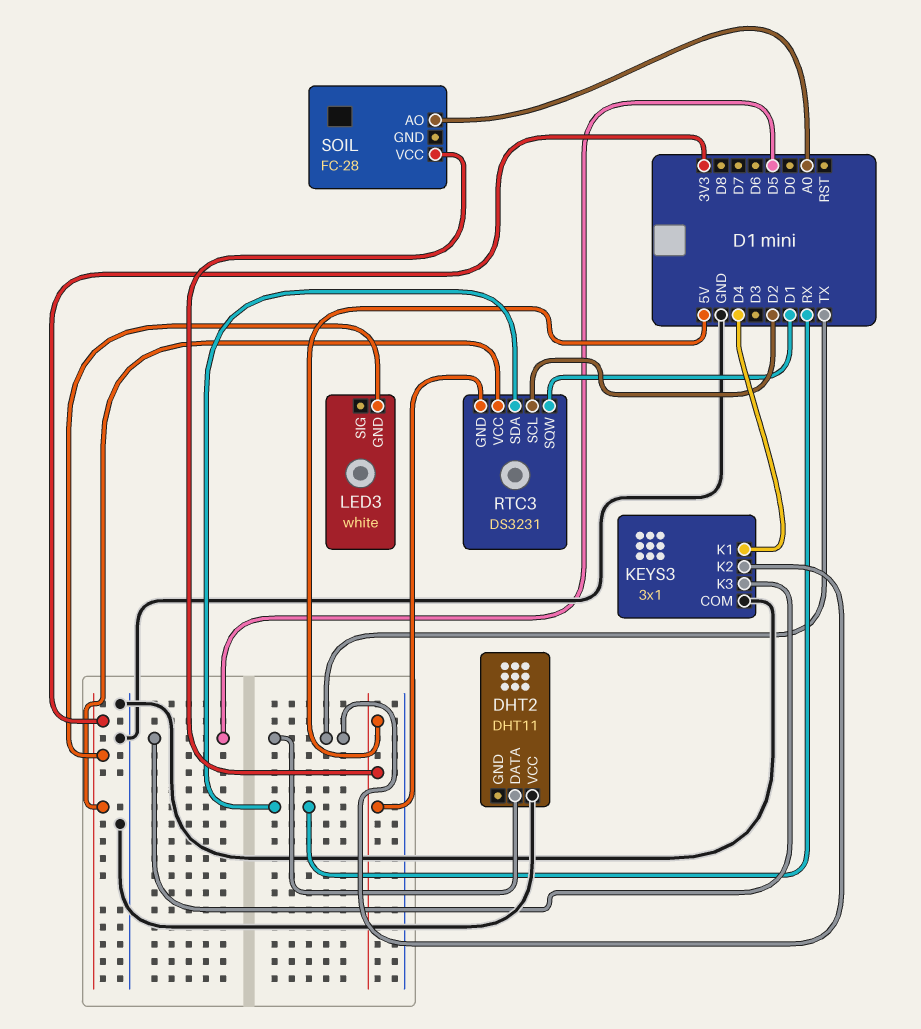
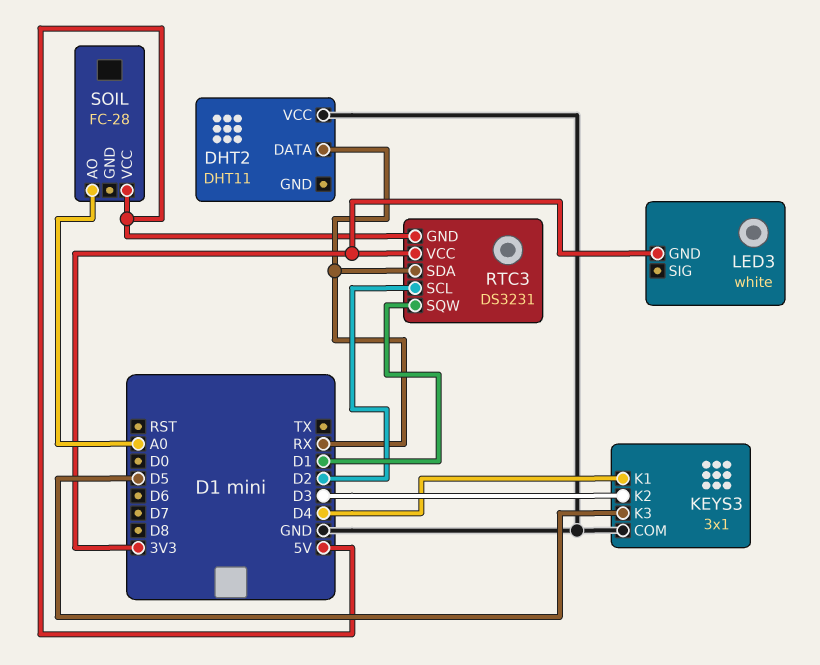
DHT2 pin DATA: TX -> RX
KEYS3 pin K2: TX -> D3

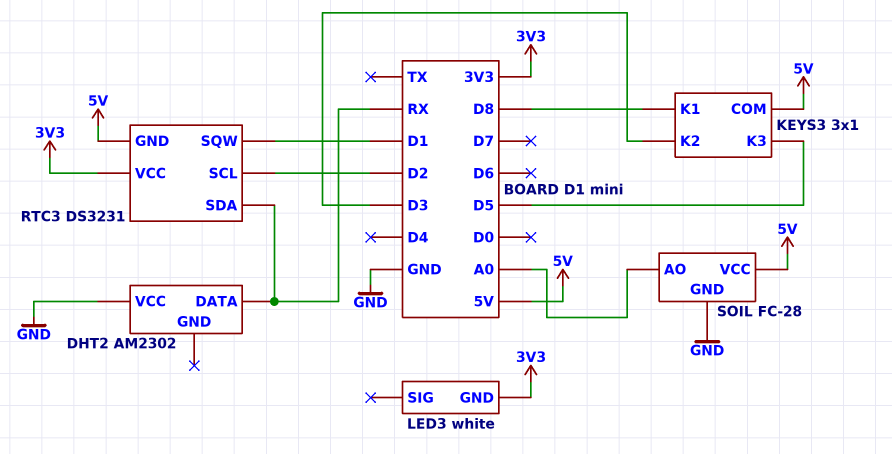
DHT2: DHT11 -> AM2302
KEYS3 pin COM: GND -> 5V
KEYS3 pin K1: D4 -> D8
SOIL pin GND: none -> GND

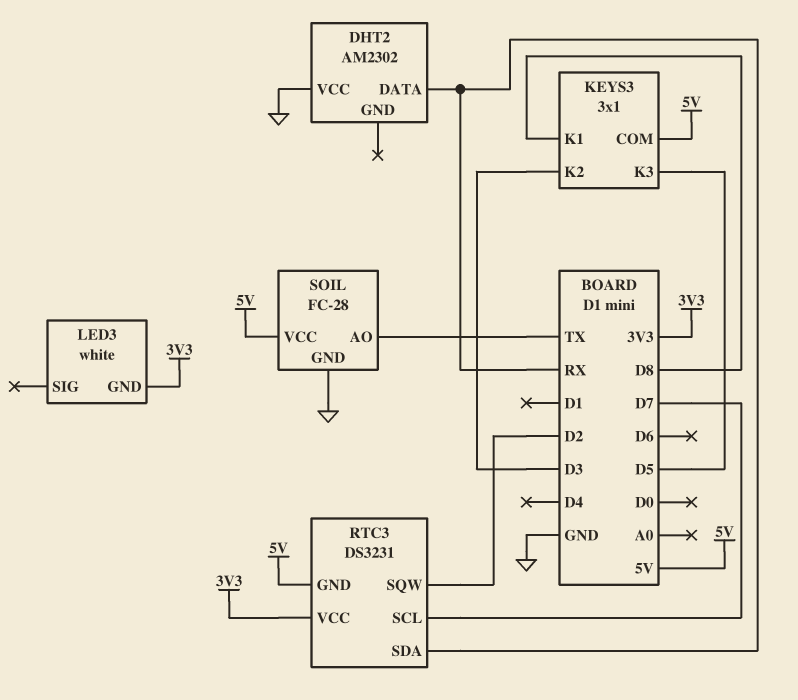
RTC3 pin SCL: D2 -> D7
RTC3 pin SQW: D1 -> D2
SOIL pin AO: A0 -> TX

